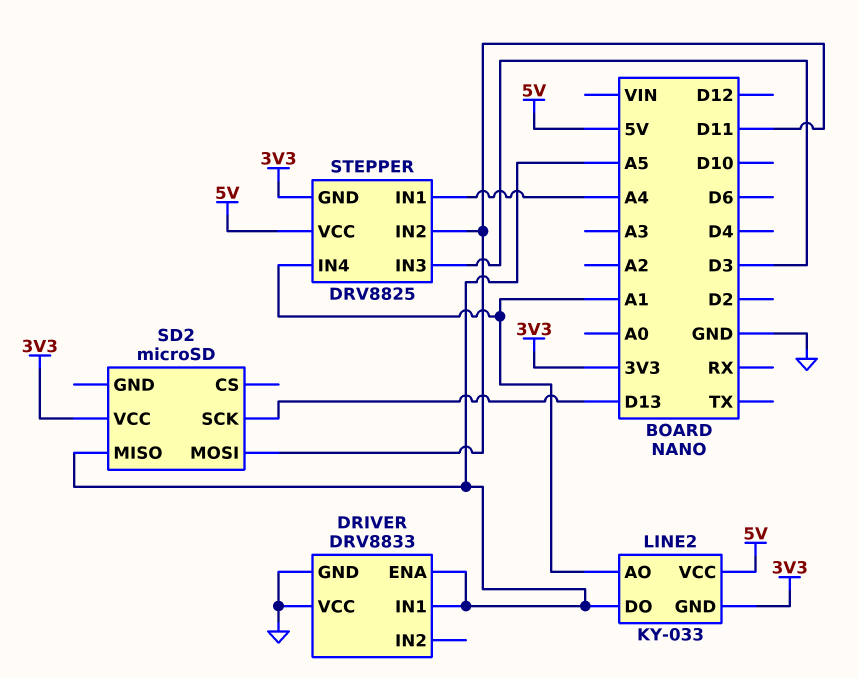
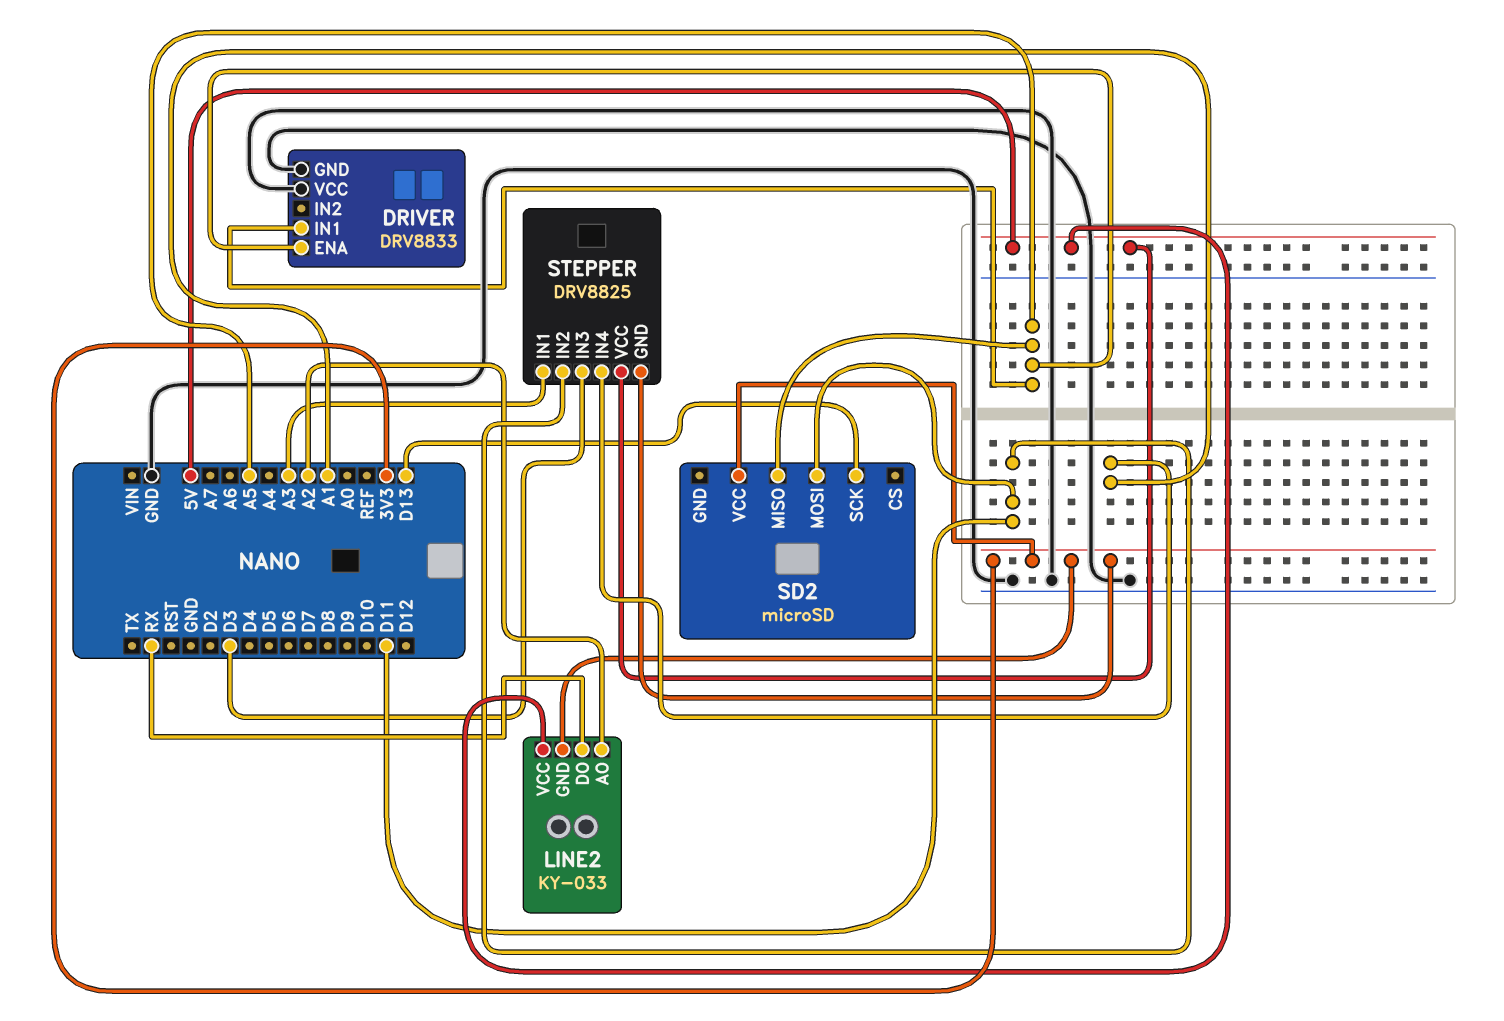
LINE2 pin AO: A1 -> A2
LINE2 pin DO: A5 -> RX
STEPPER pin IN1: A4 -> A3

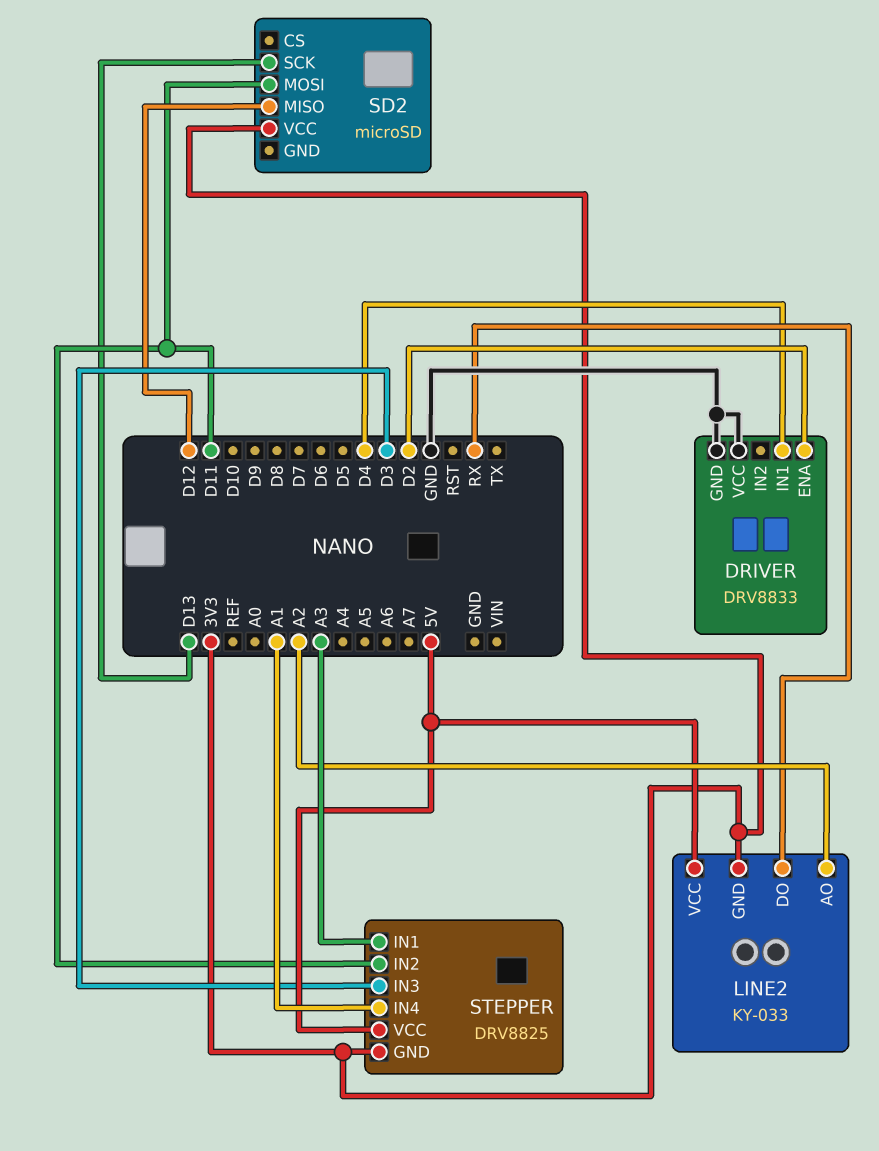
DRIVER pin ENA: A5 -> D2
DRIVER pin IN1: A5 -> D4
SD2 pin MISO: A5 -> D12

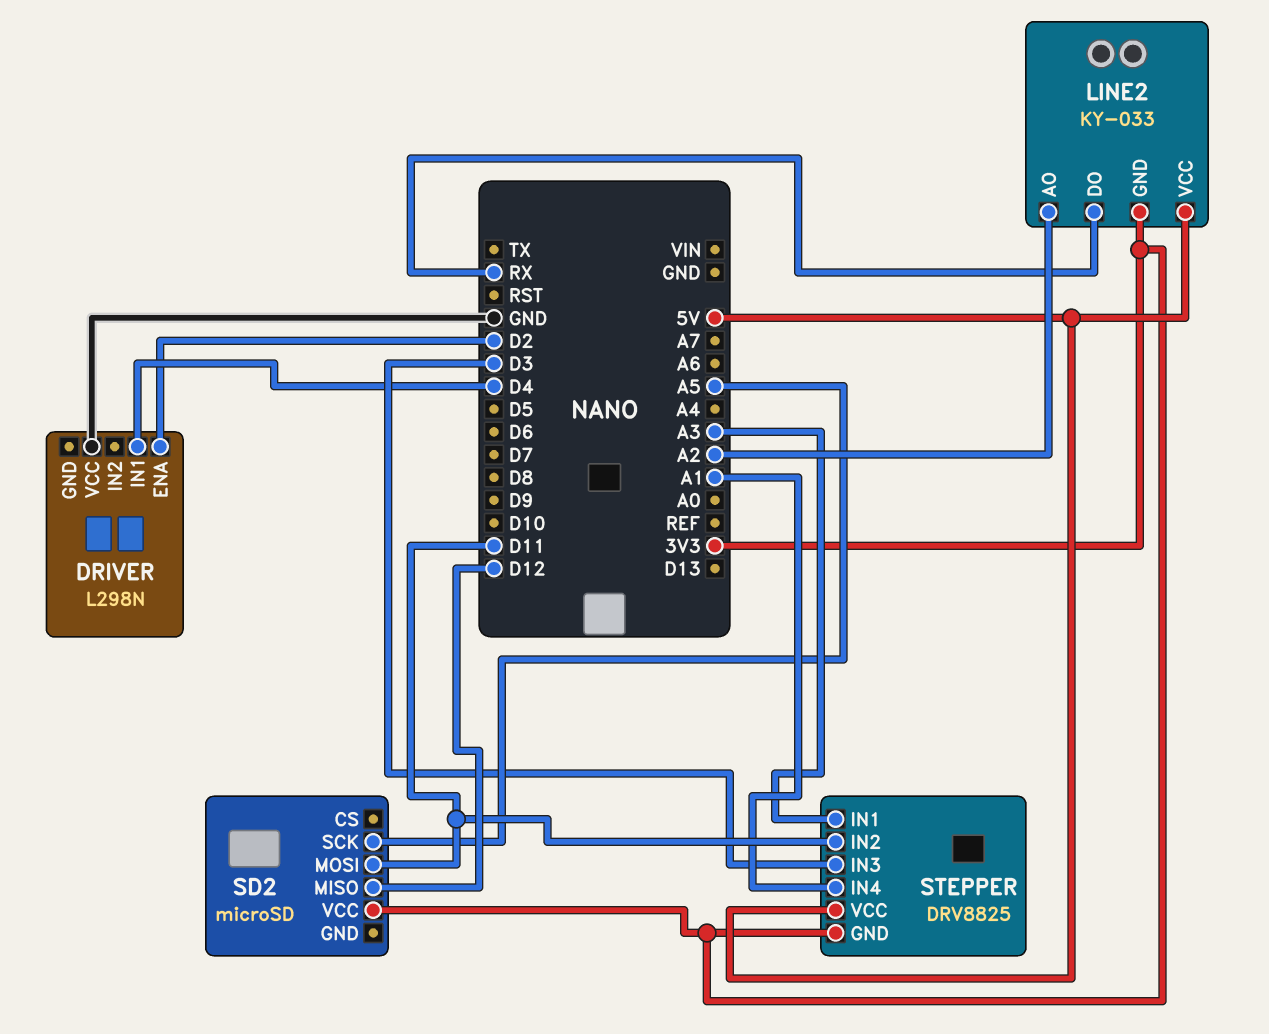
DRIVER: DRV8833 -> L298N
DRIVER pin GND: GND -> none
SD2 pin SCK: D13 -> A5

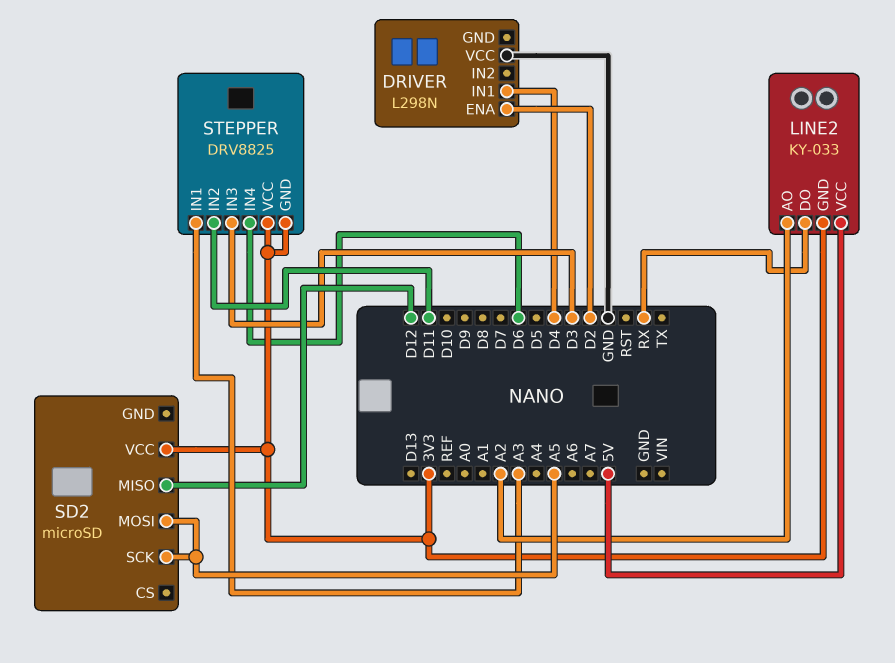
SD2 pin MOSI: D11 -> A5
STEPPER pin IN4: A1 -> D6
STEPPER pin VCC: 5V -> 3V3

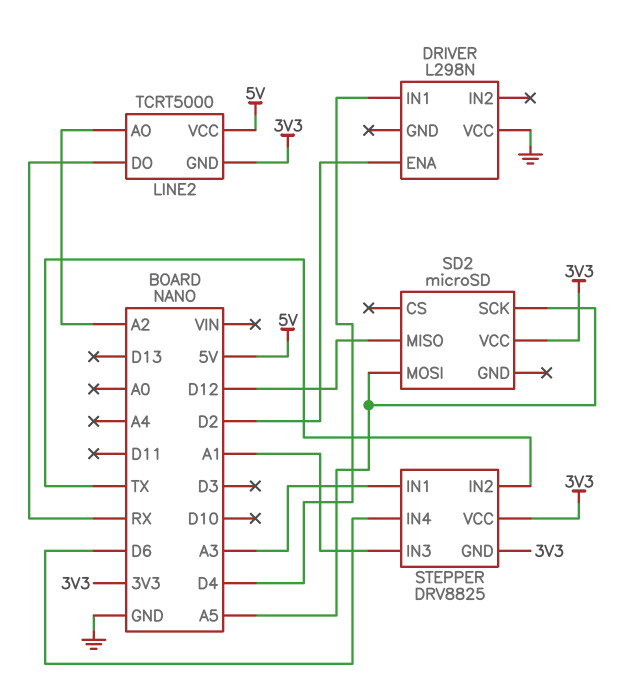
LINE2: KY-033 -> TCRT5000
STEPPER pin IN2: D11 -> TX
STEPPER pin IN3: D3 -> A1

